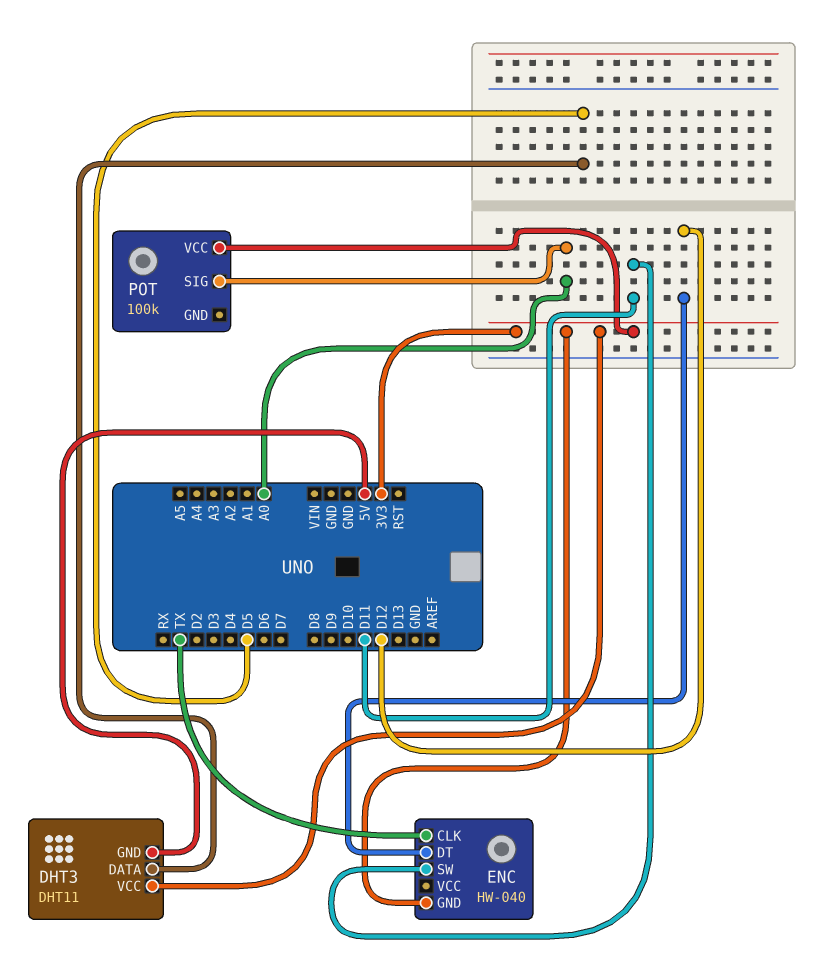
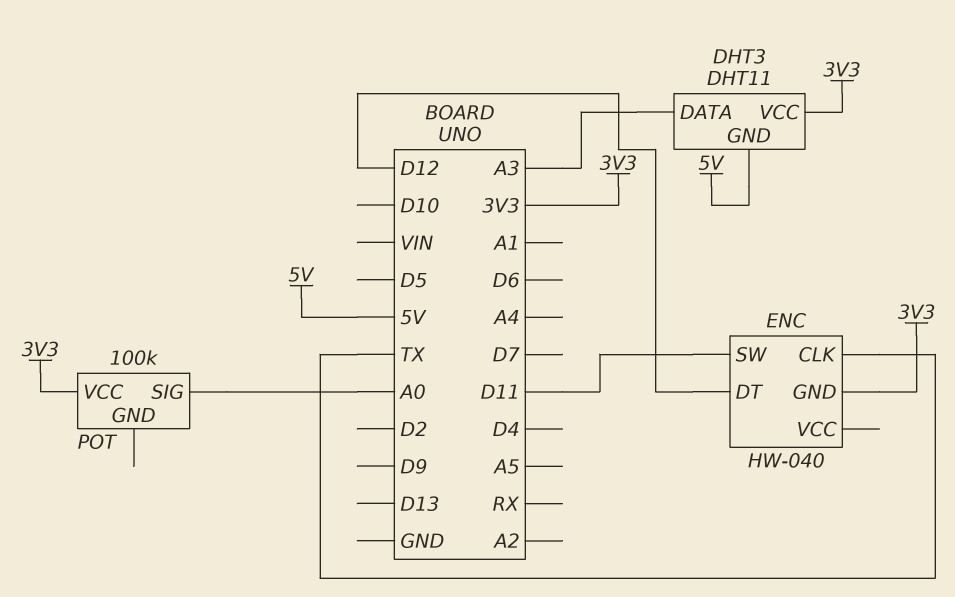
DHT3 pin DATA: D5 -> A3

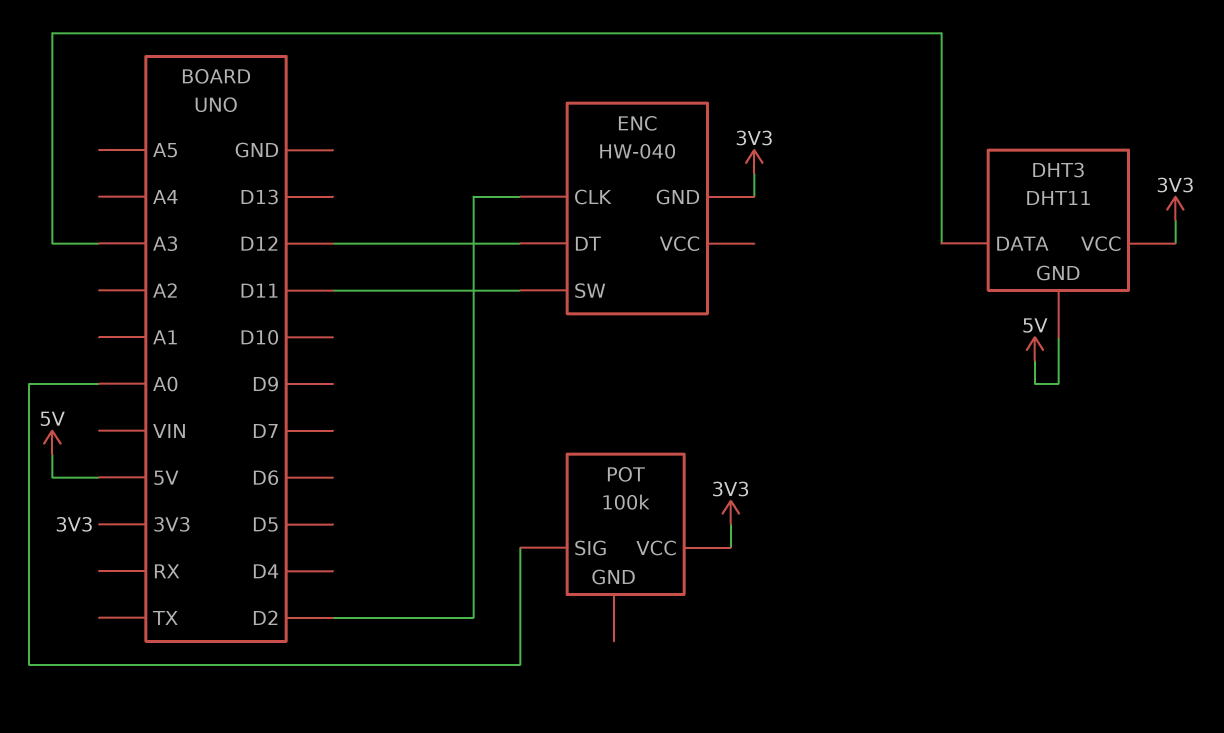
ENC pin CLK: TX -> D2

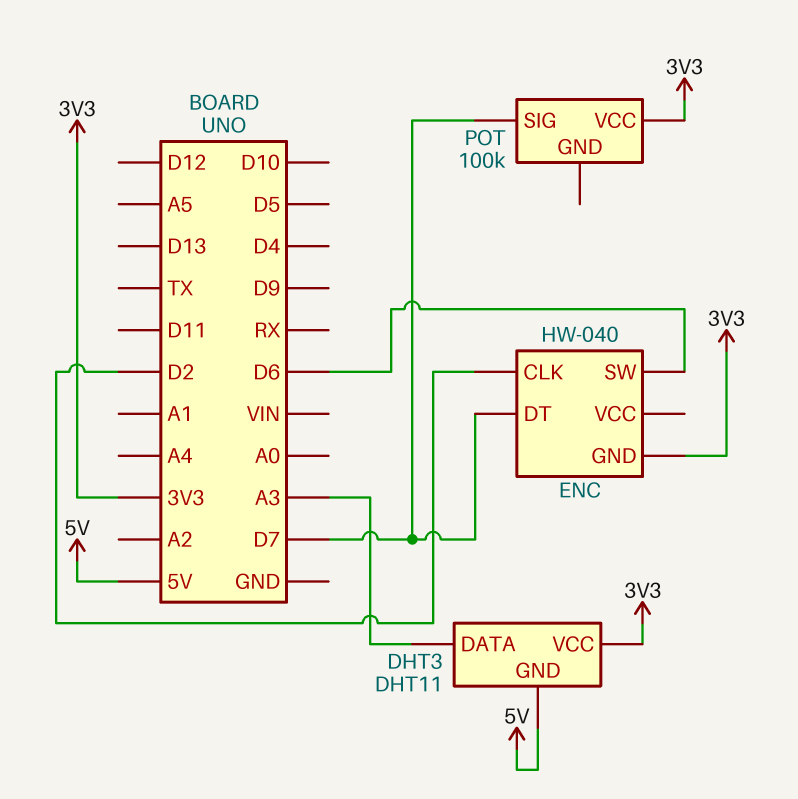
ENC pin DT: D12 -> D7
ENC pin SW: D11 -> D6
POT pin SIG: A0 -> D7

